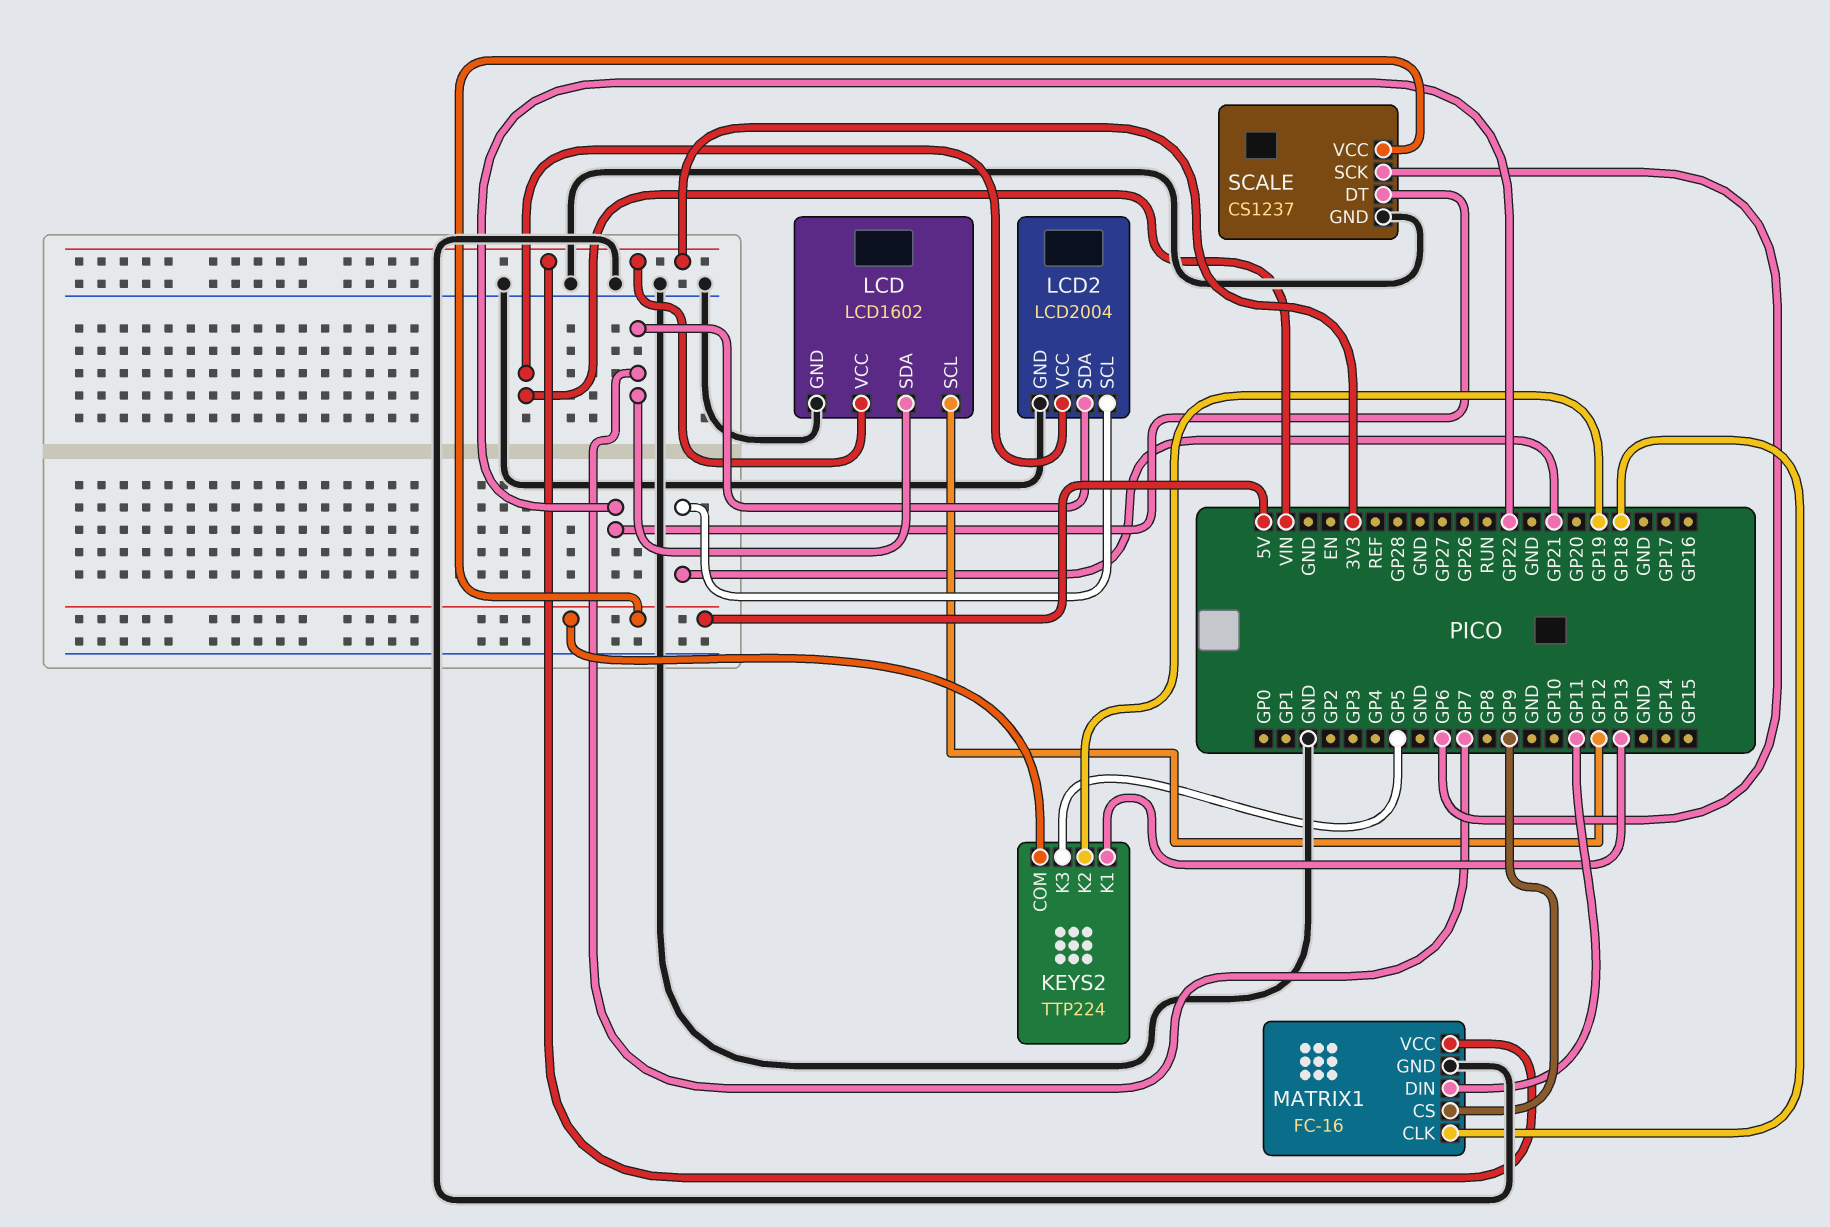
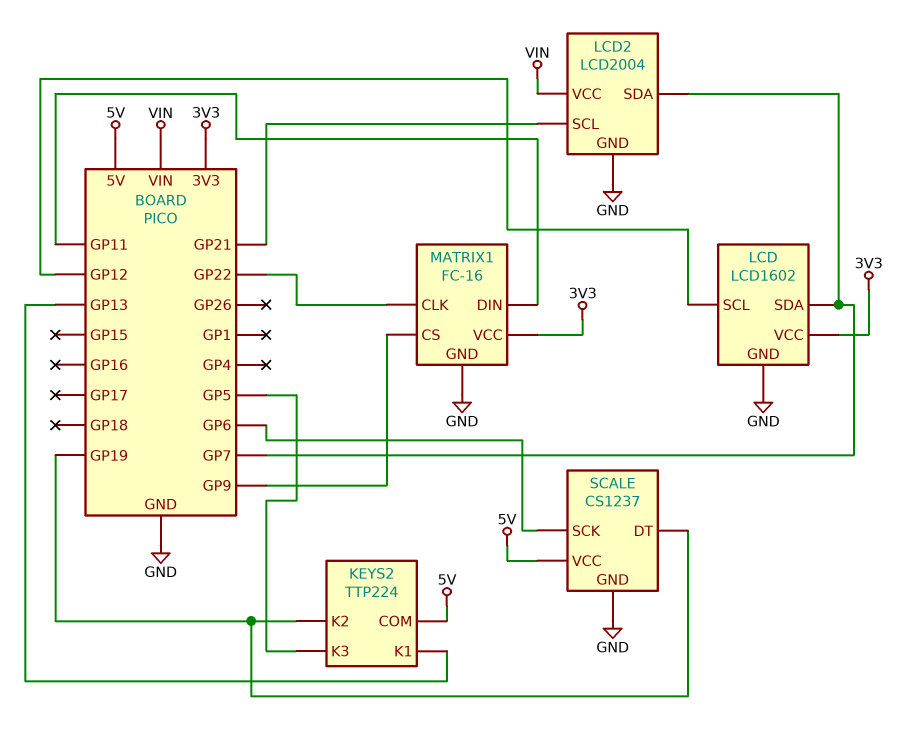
MATRIX1 pin CLK: GP18 -> GP22
SCALE pin DT: GP22 -> GP19

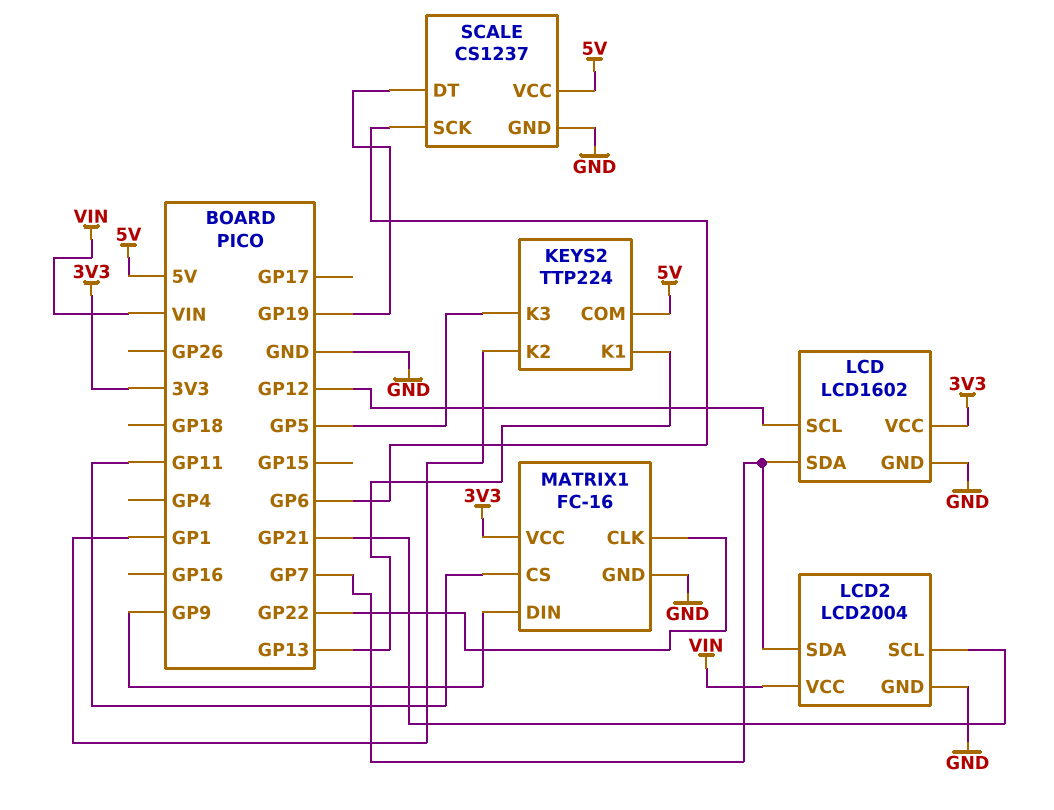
KEYS2 pin K2: GP19 -> GP1
MATRIX1 pin CS: GP9 -> GP11
MATRIX1 pin DIN: GP11 -> GP9

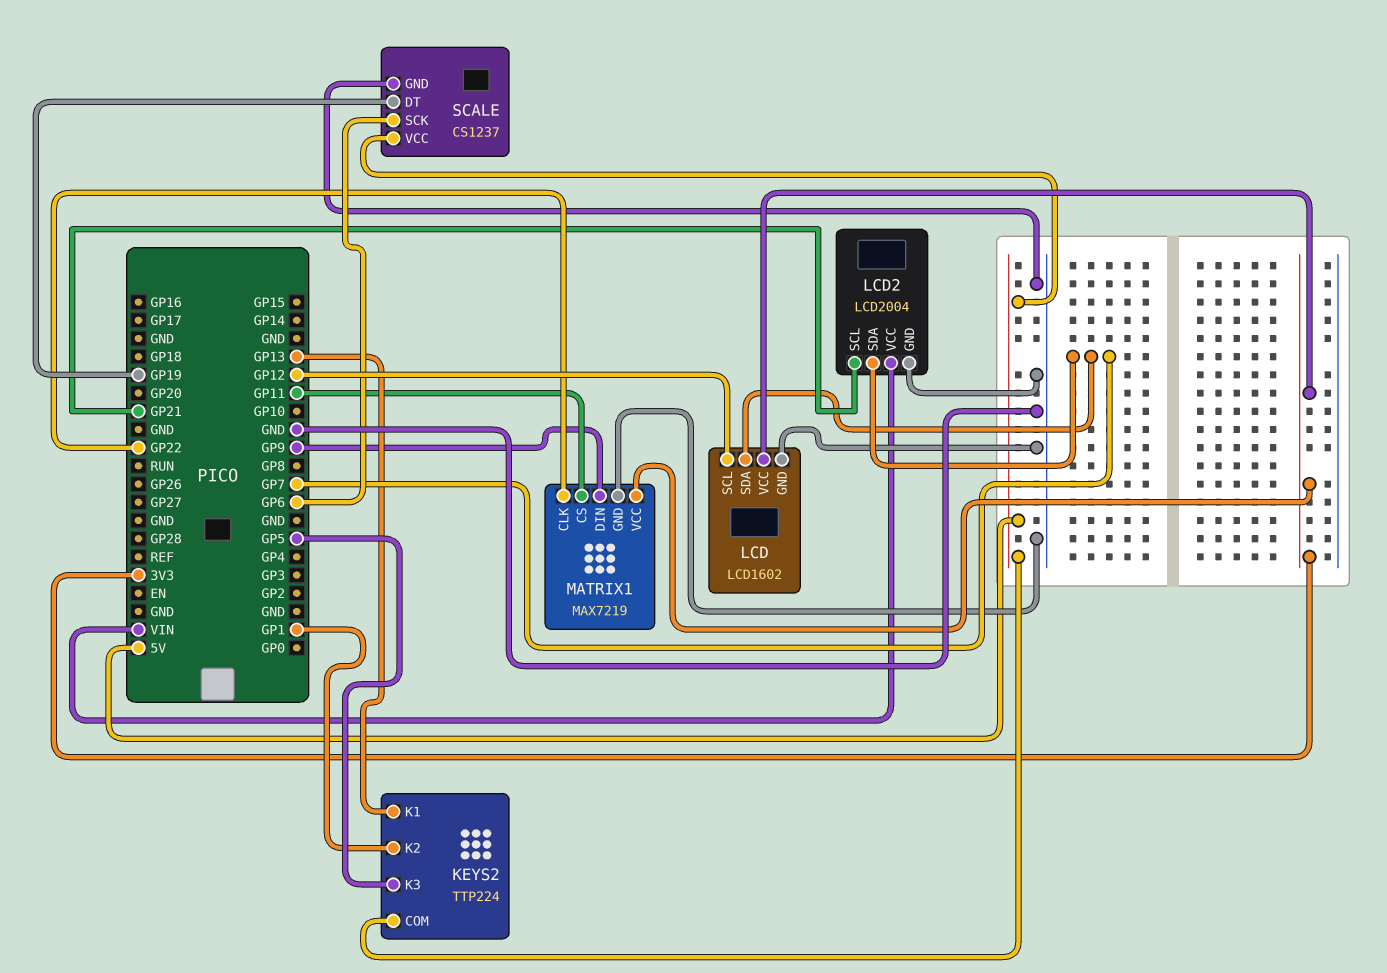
MATRIX1: FC-16 -> MAX7219

